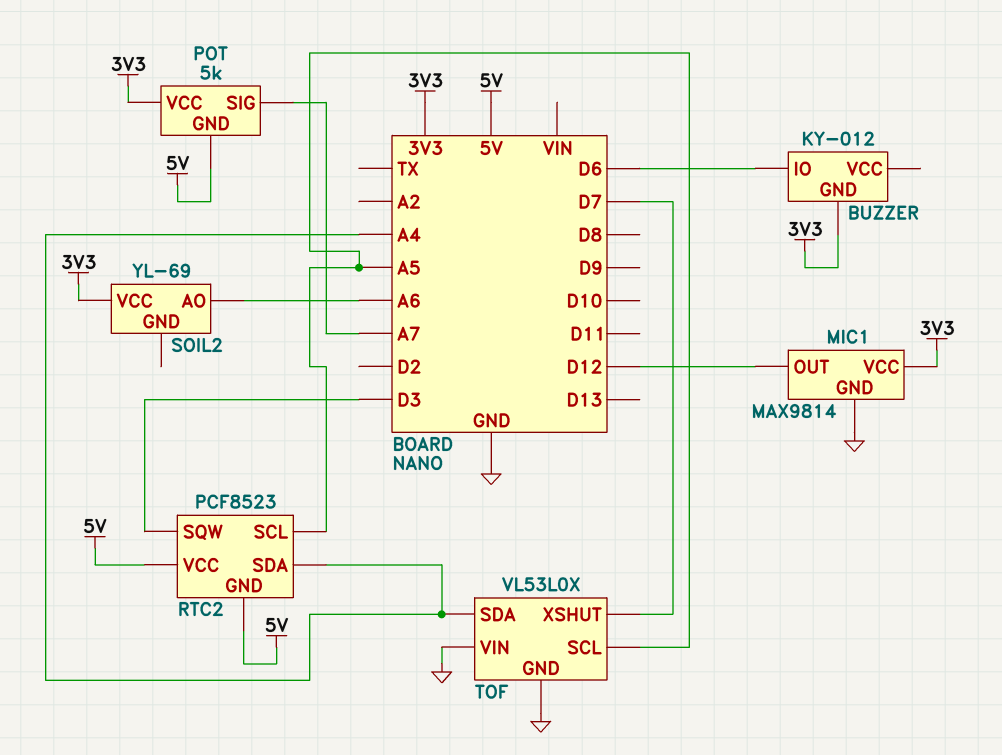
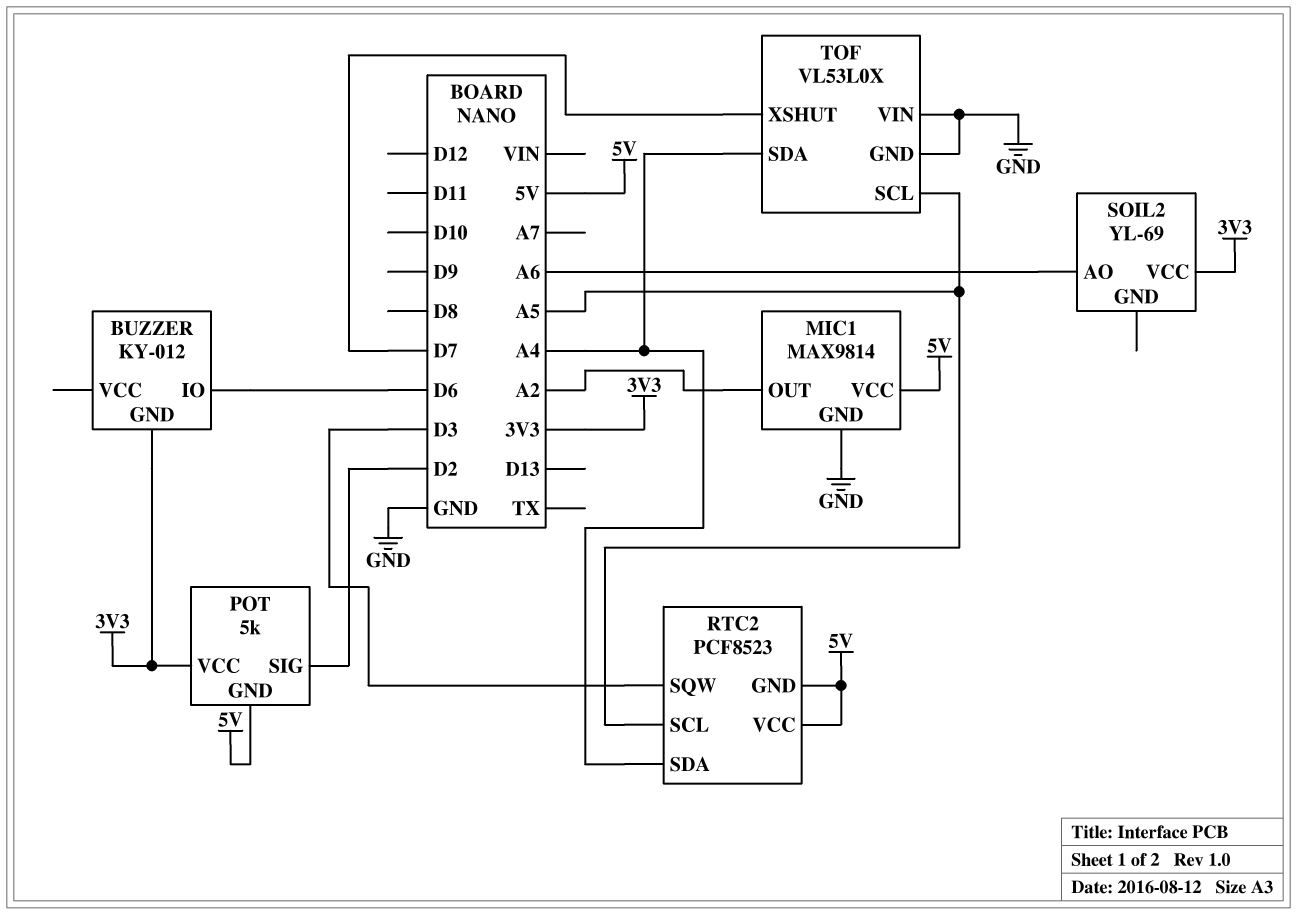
MIC1 pin OUT: D12 -> A2
MIC1 pin VCC: 3V3 -> 5V
POT pin SIG: A7 -> D2

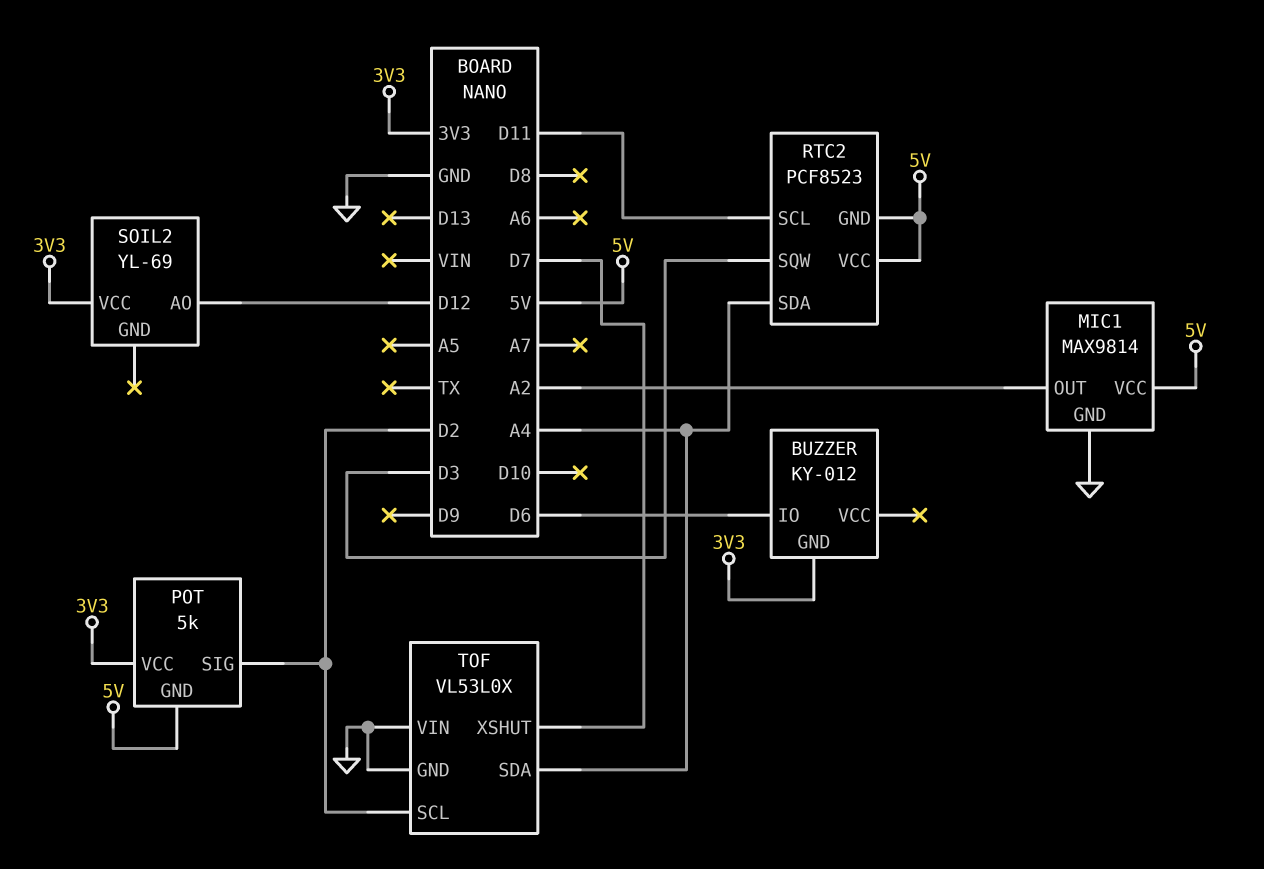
RTC2 pin SCL: A5 -> D11
SOIL2 pin AO: A6 -> D12
TOF pin SCL: A5 -> D2

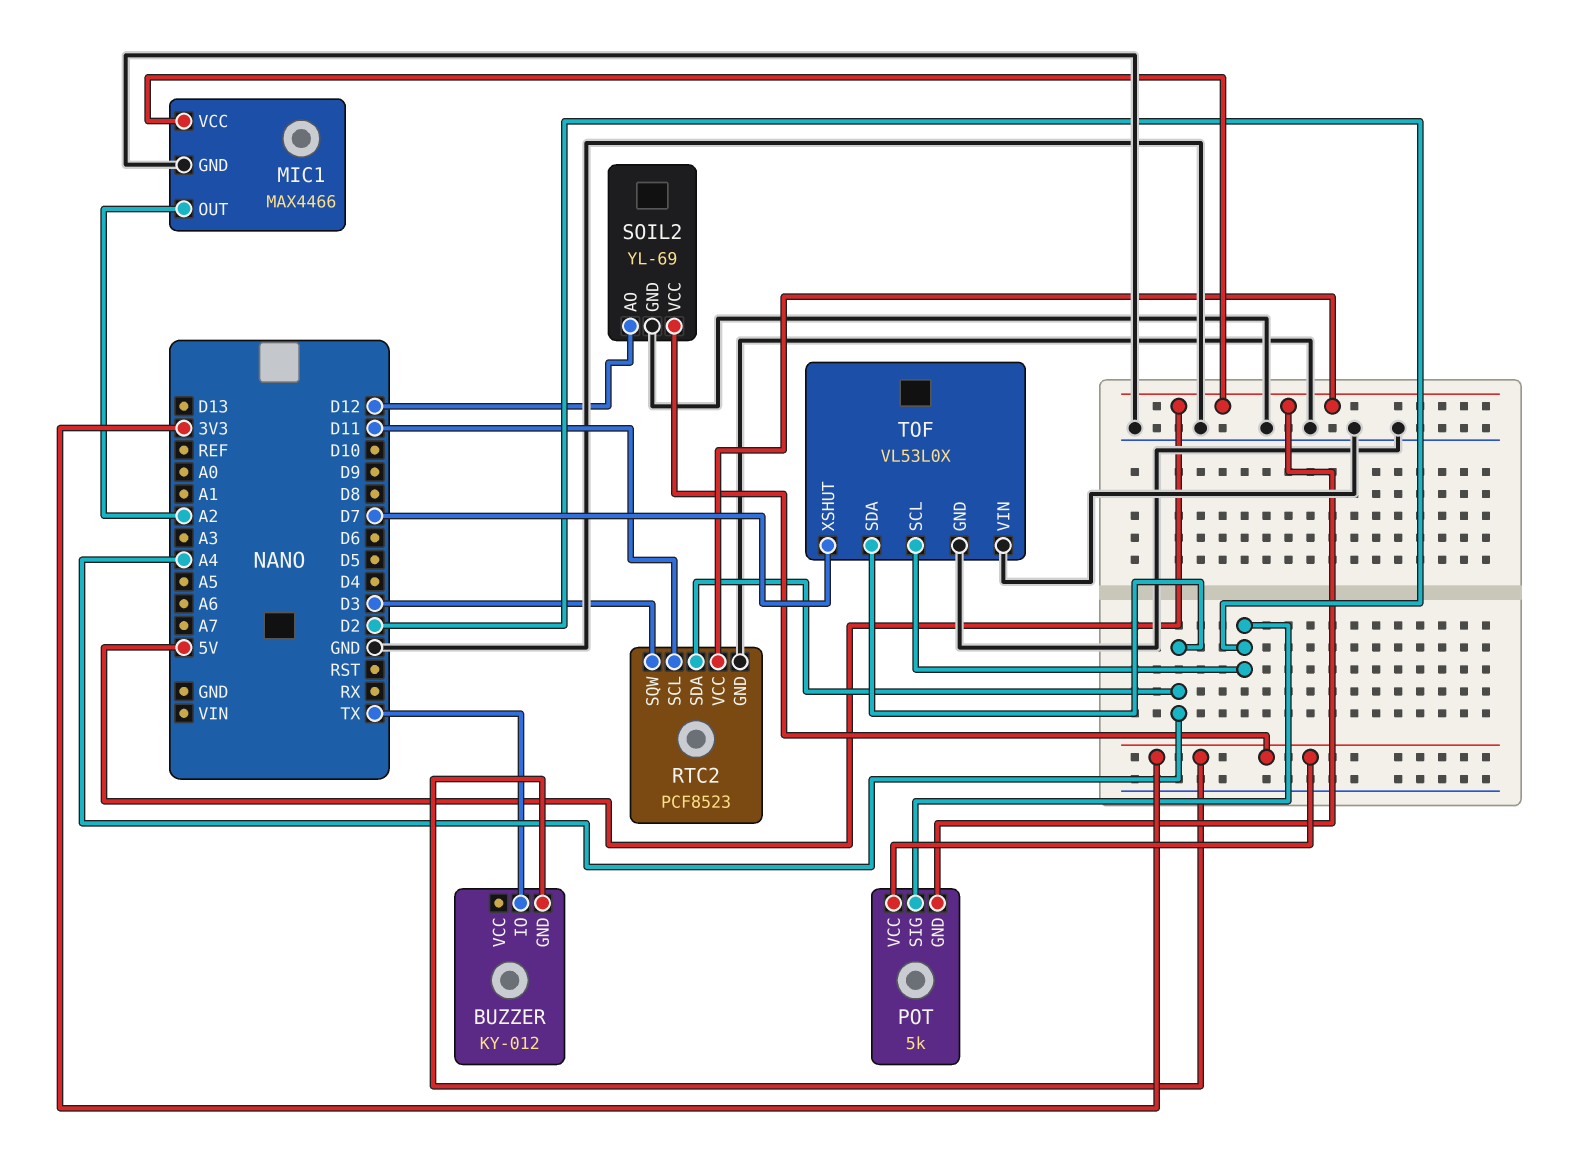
BUZZER pin IO: D6 -> TX
MIC1: MAX9814 -> MAX4466
RTC2 pin GND: 5V -> GND
SOIL2 pin GND: none -> GND

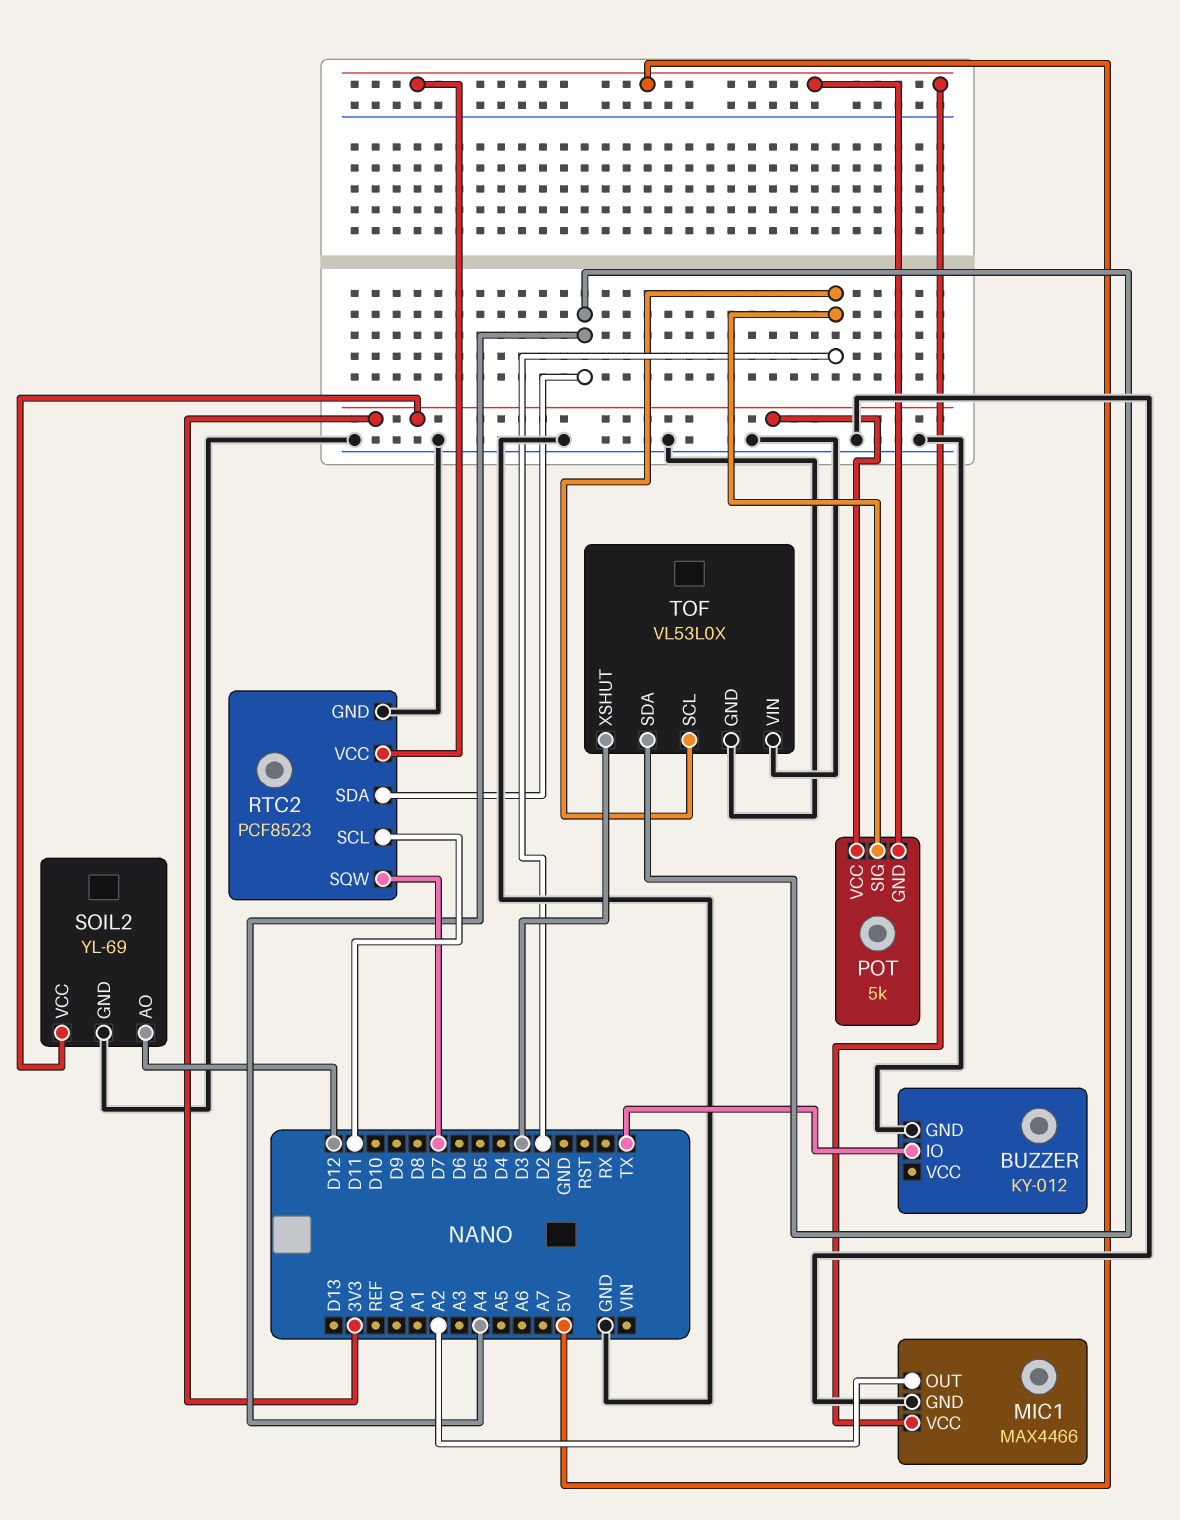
BUZZER pin GND: 3V3 -> GND
RTC2 pin SQW: D3 -> D7
TOF pin XSHUT: D7 -> D3

